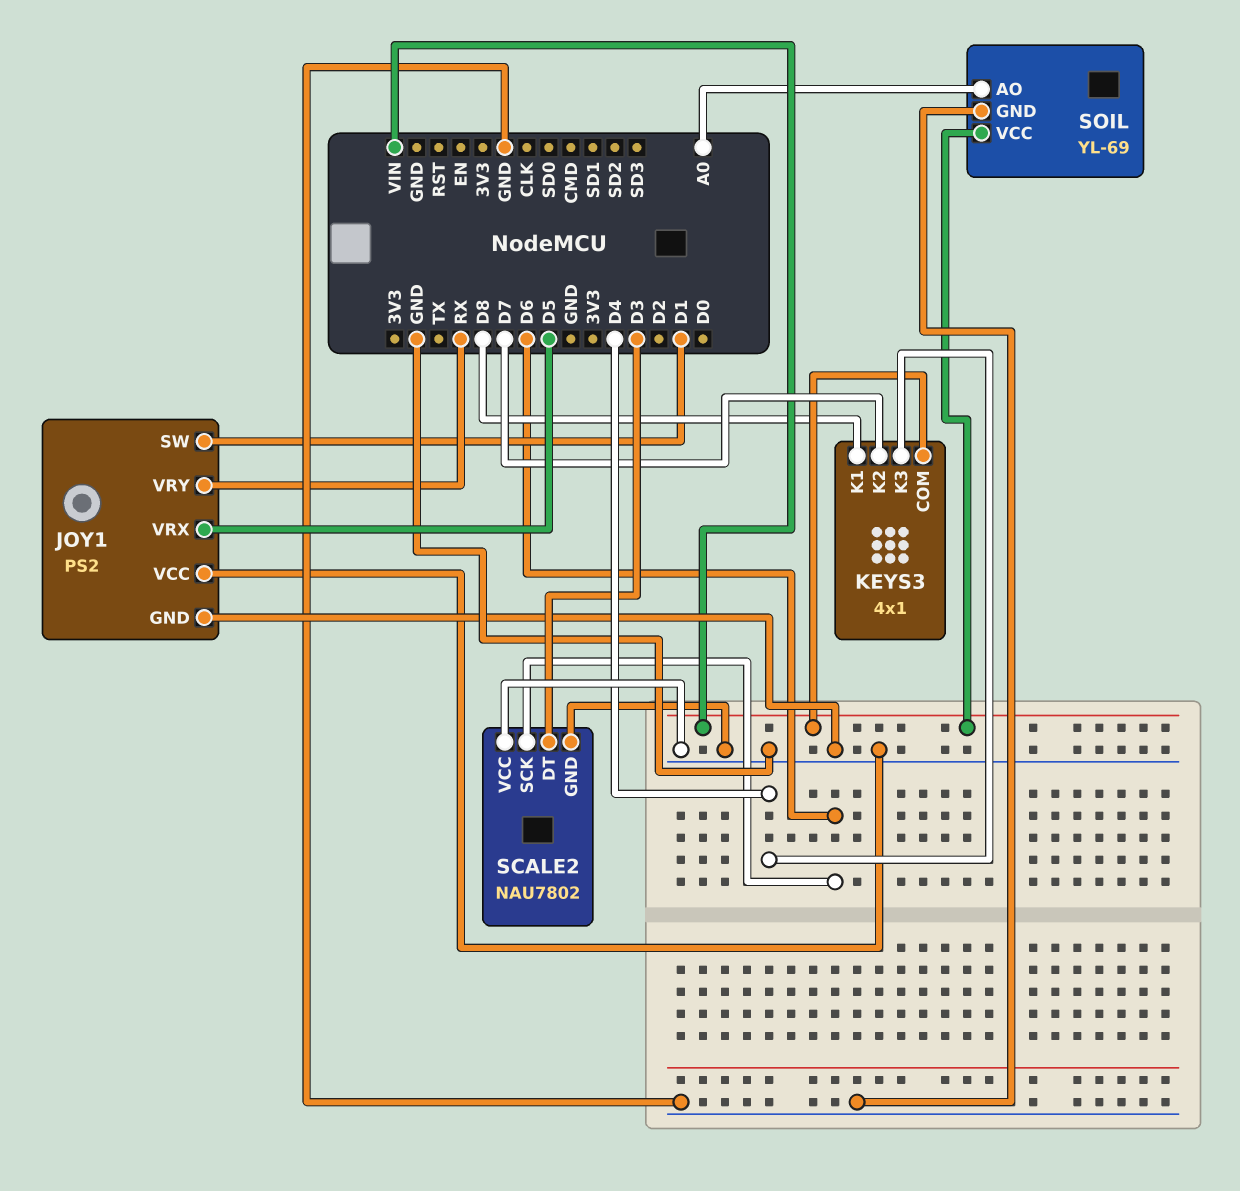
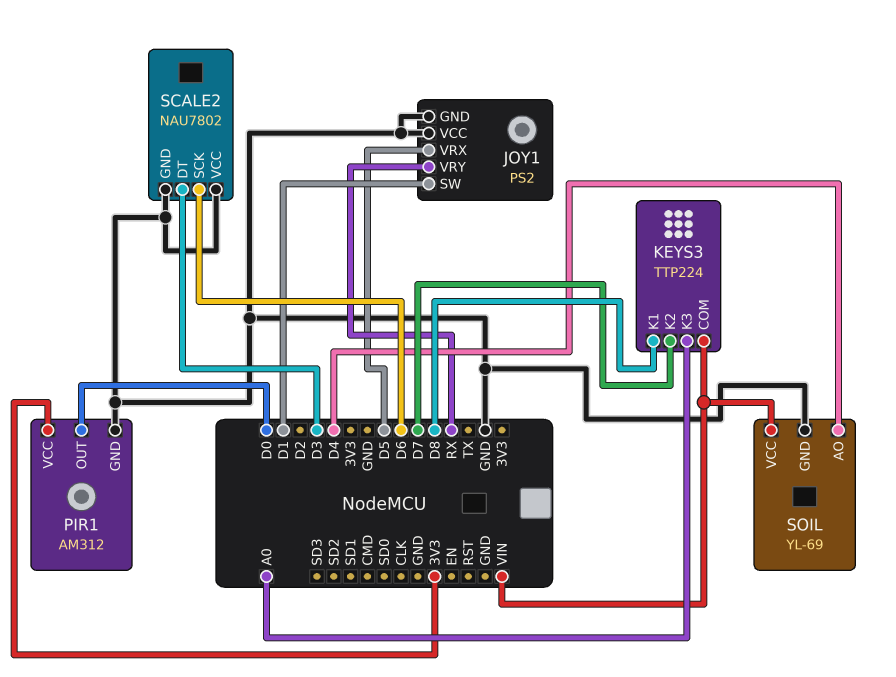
KEYS3: 4x1 -> TTP224
KEYS3 pin K3: D4 -> A0
PIR1: none -> AM312
PIR1 pin GND: none -> GND
PIR1 pin OUT: none -> D0
PIR1 pin VCC: none -> 3V3
SOIL pin AO: A0 -> D4

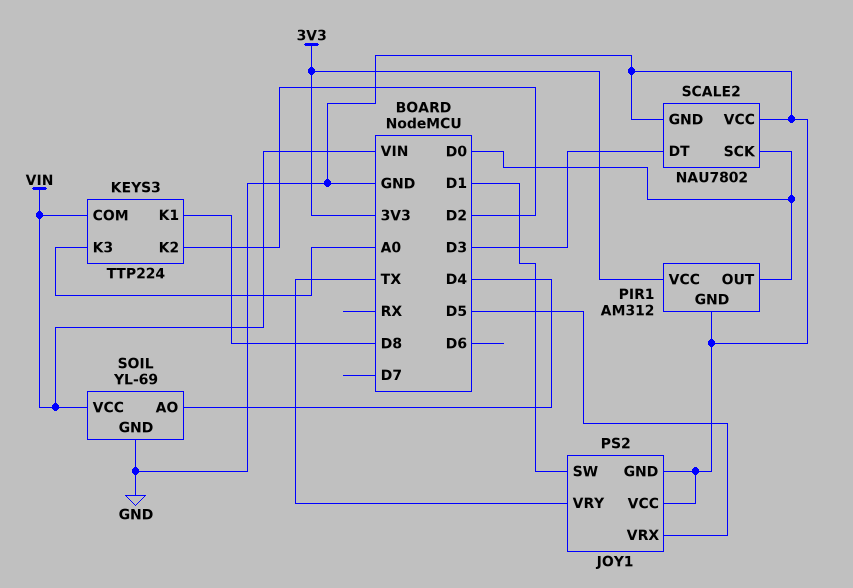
JOY1 pin VRY: RX -> TX
KEYS3 pin K2: D7 -> D2
SCALE2 pin SCK: D6 -> D0

